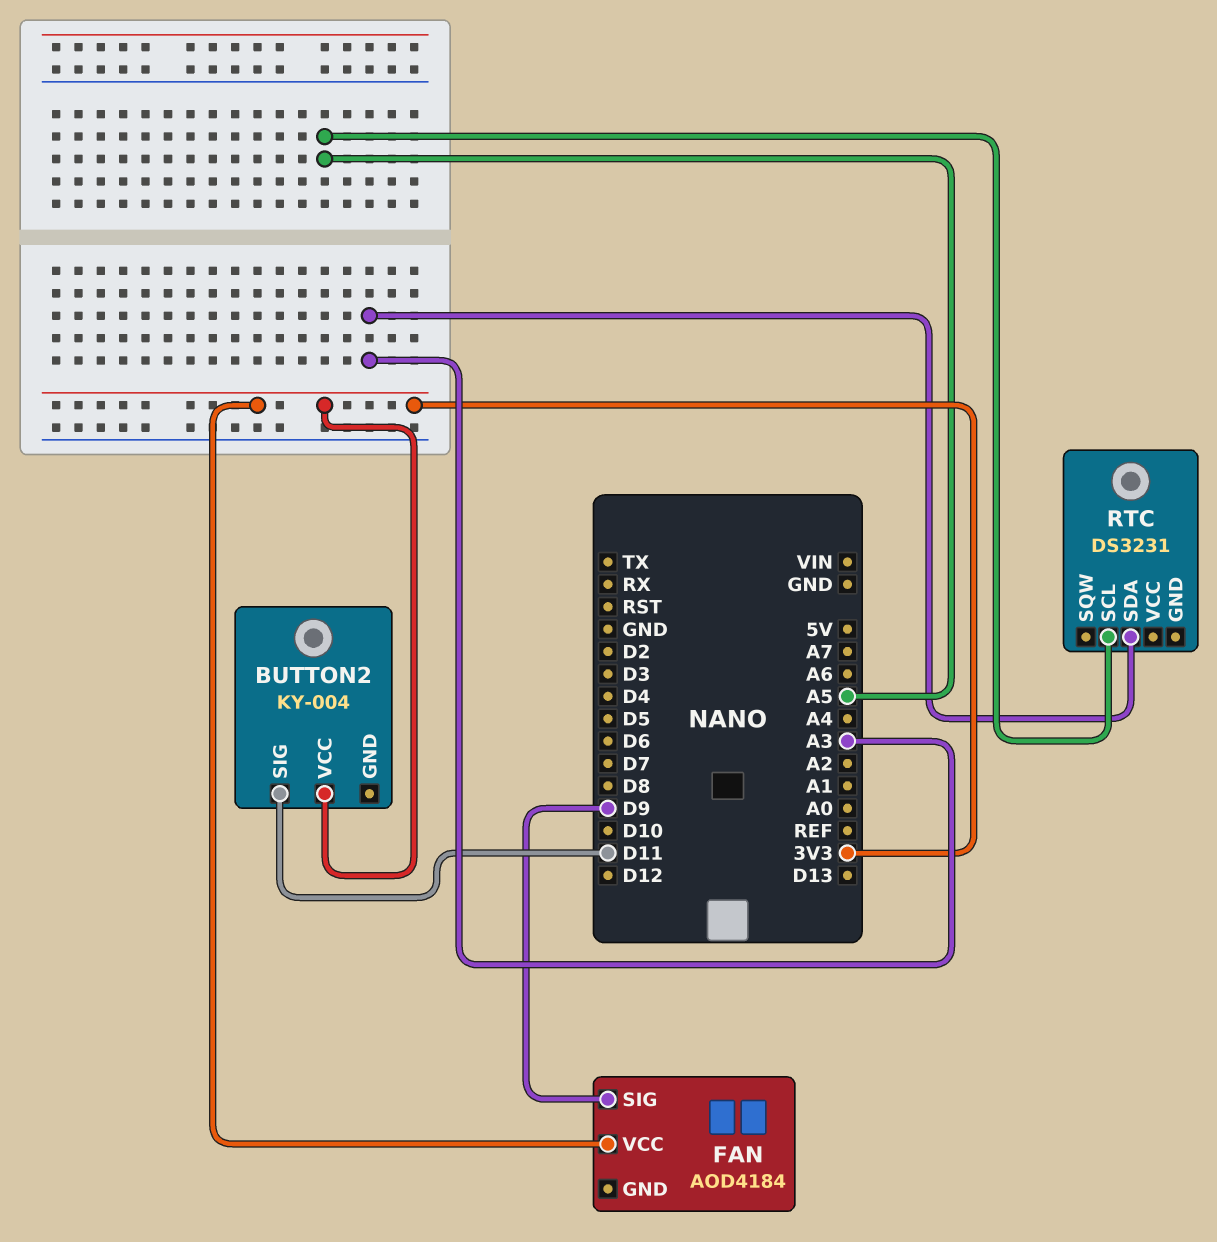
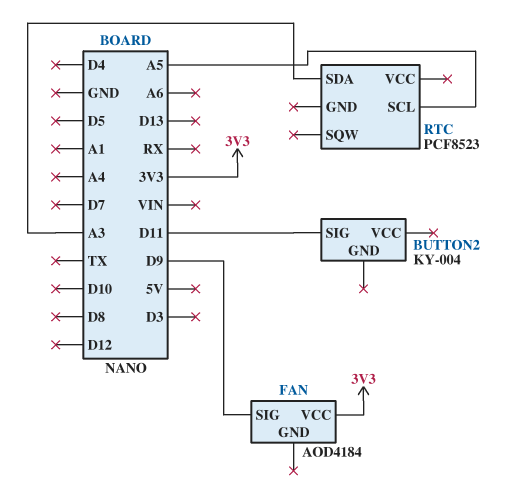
BUTTON2 pin VCC: 3V3 -> none
RTC: DS3231 -> PCF8523

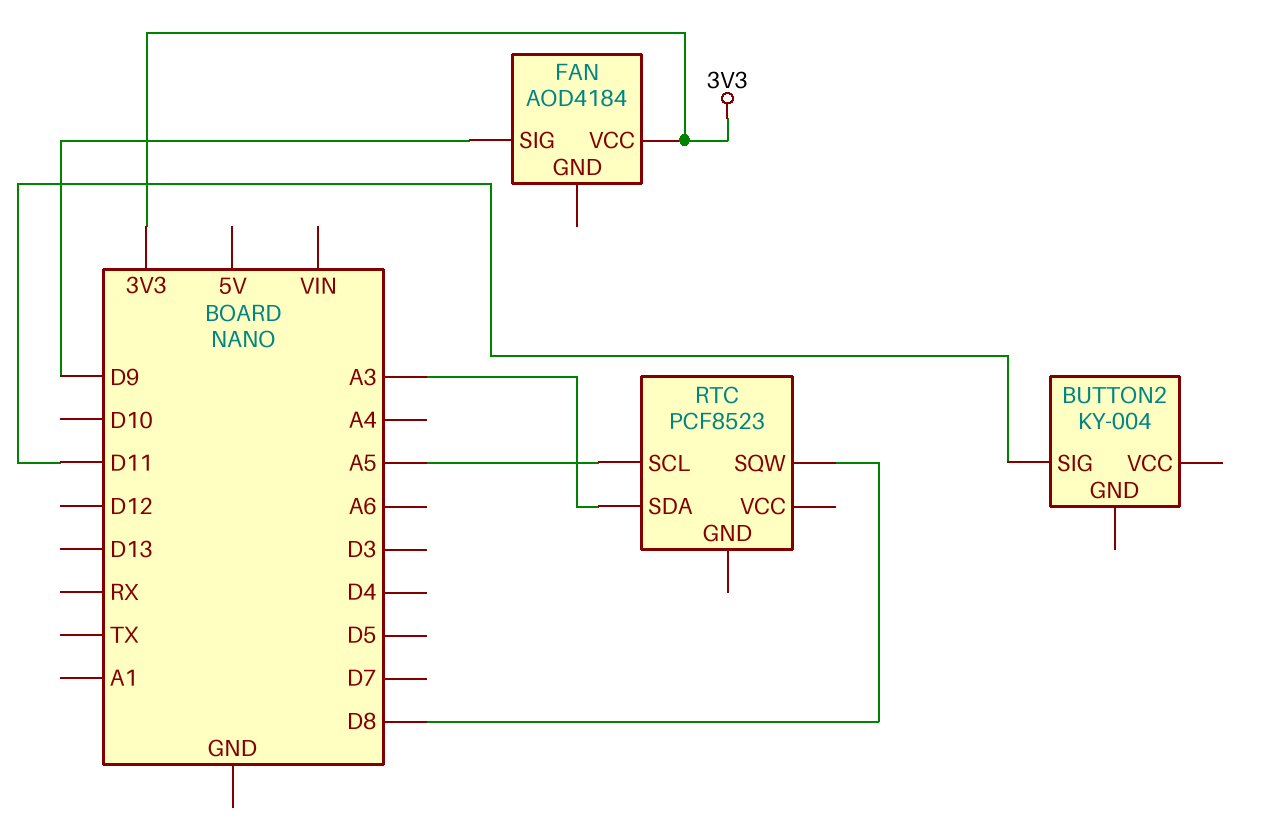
RTC pin SQW: none -> D8

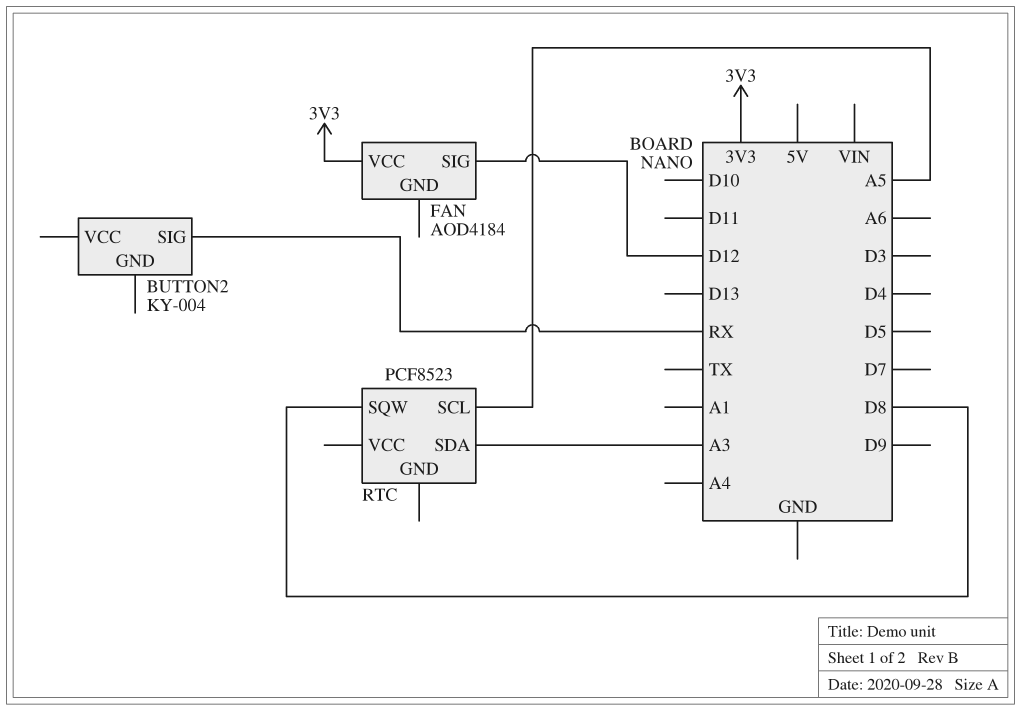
BUTTON2 pin SIG: D11 -> RX
FAN pin SIG: D9 -> D12

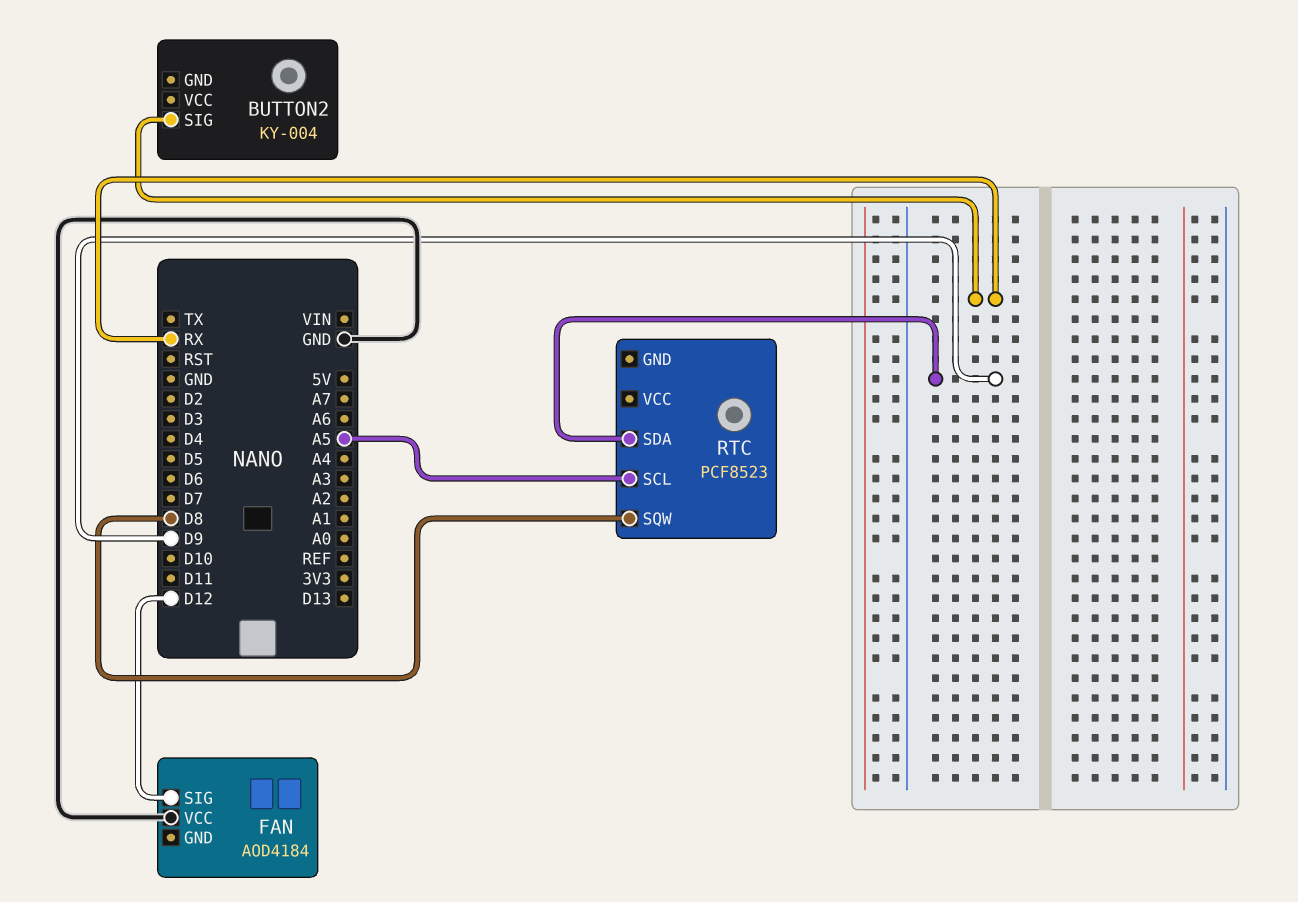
FAN pin VCC: 3V3 -> GND
RTC pin SDA: A3 -> D9

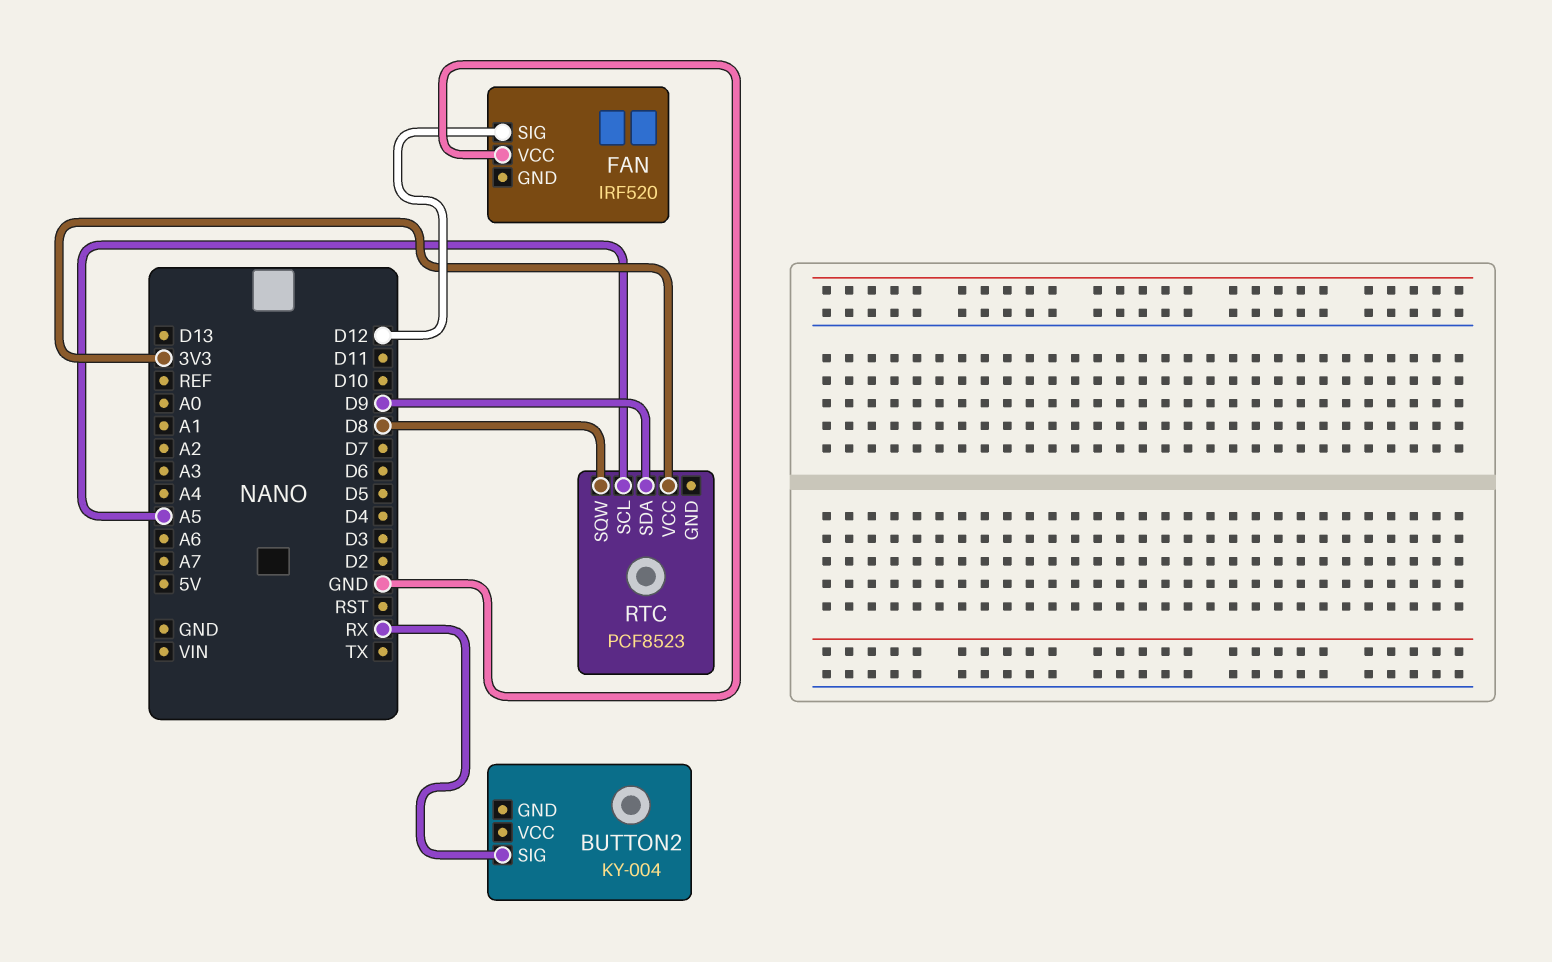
FAN: AOD4184 -> IRF520
RTC pin VCC: none -> 3V3

